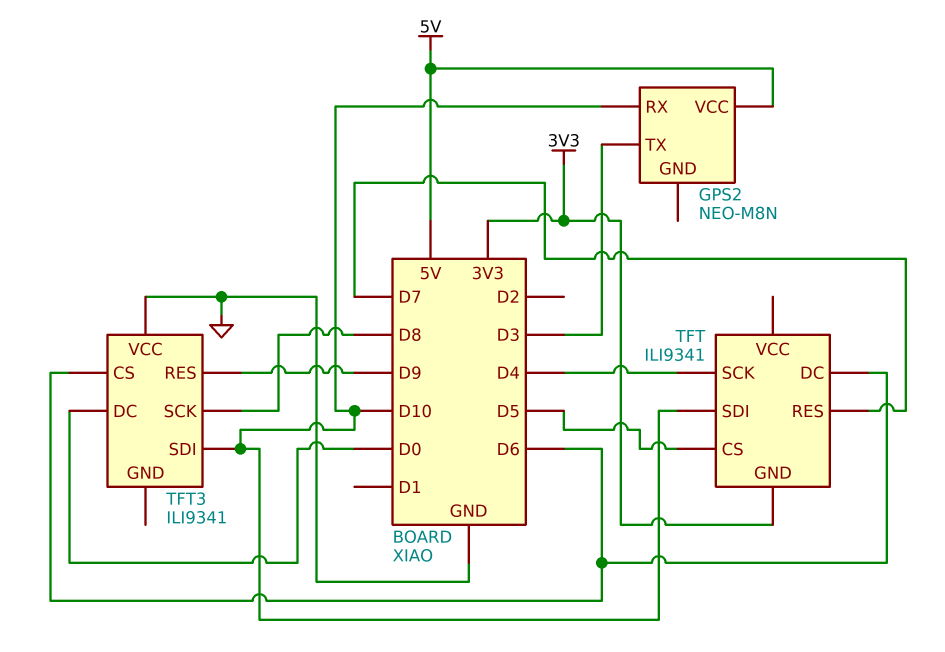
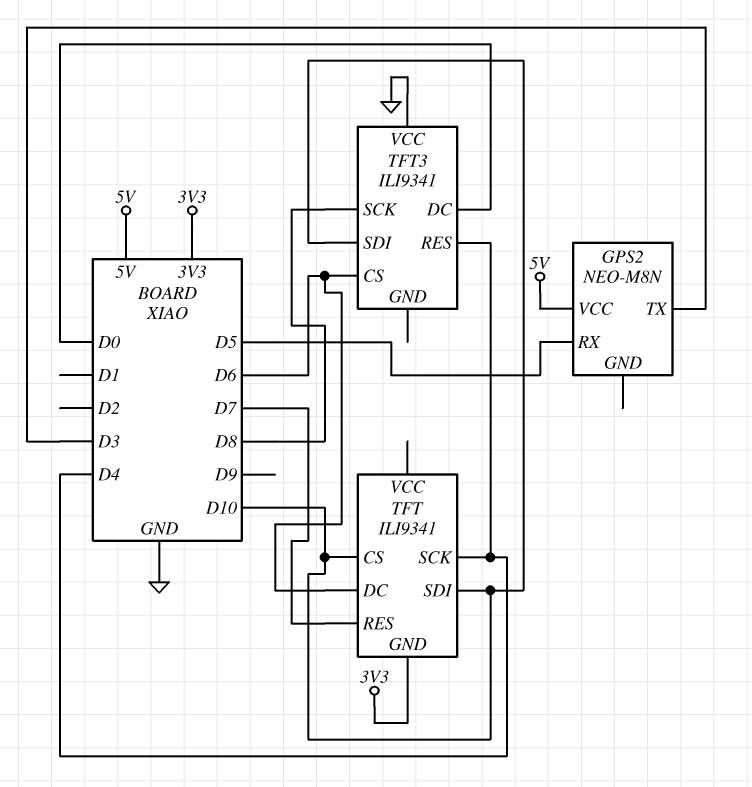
GPS2 pin RX: D10 -> D5
TFT pin CS: D5 -> D10
TFT3 pin RES: D9 -> D4

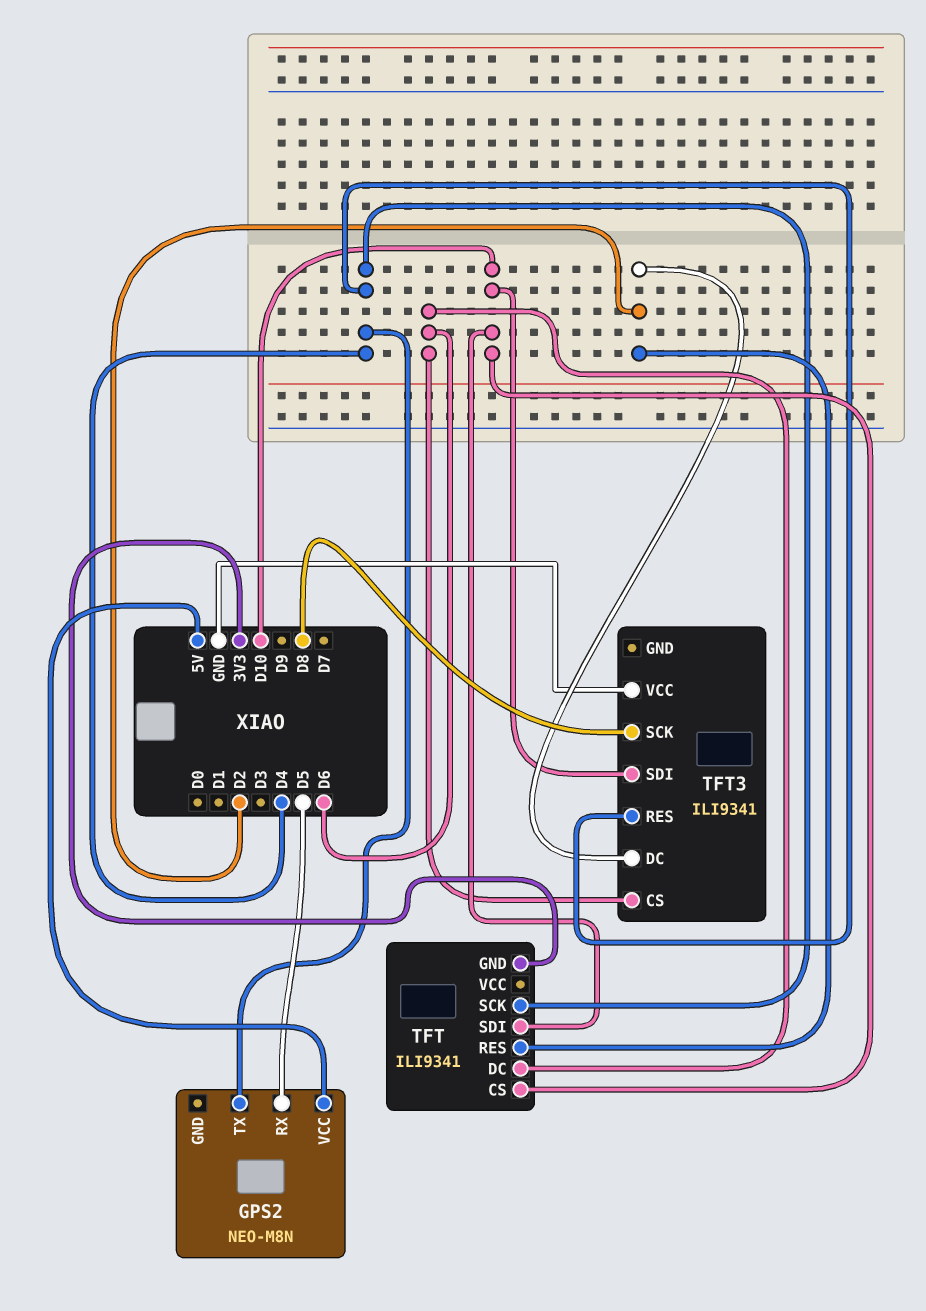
GPS2 pin TX: D3 -> D4
TFT pin RES: D7 -> D2
TFT3 pin DC: D0 -> D2

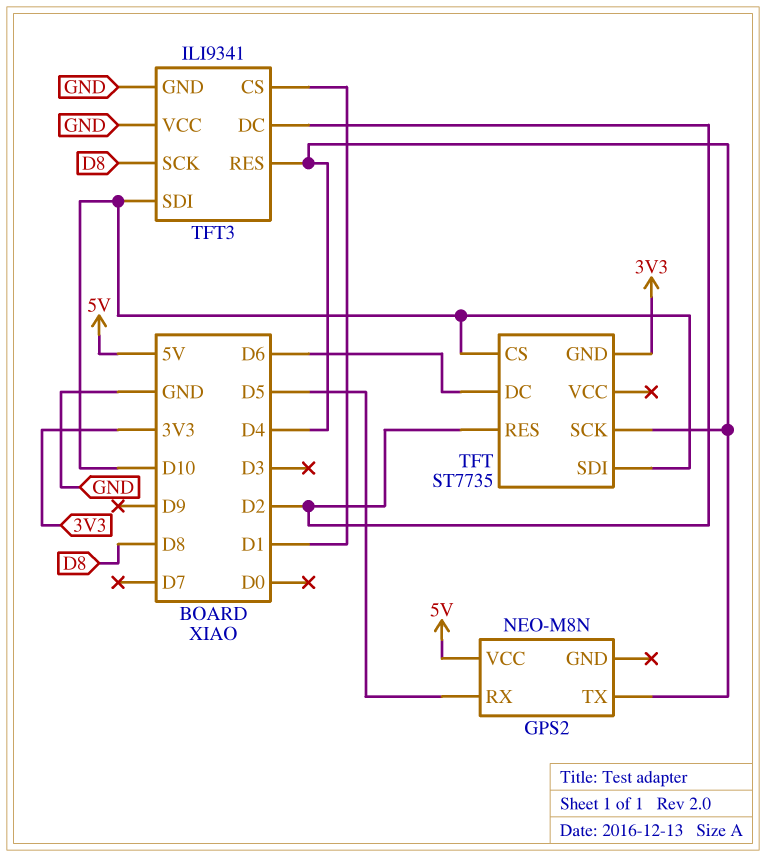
TFT: ILI9341 -> ST7735
TFT3 pin CS: D6 -> D1
TFT3 pin GND: none -> GND

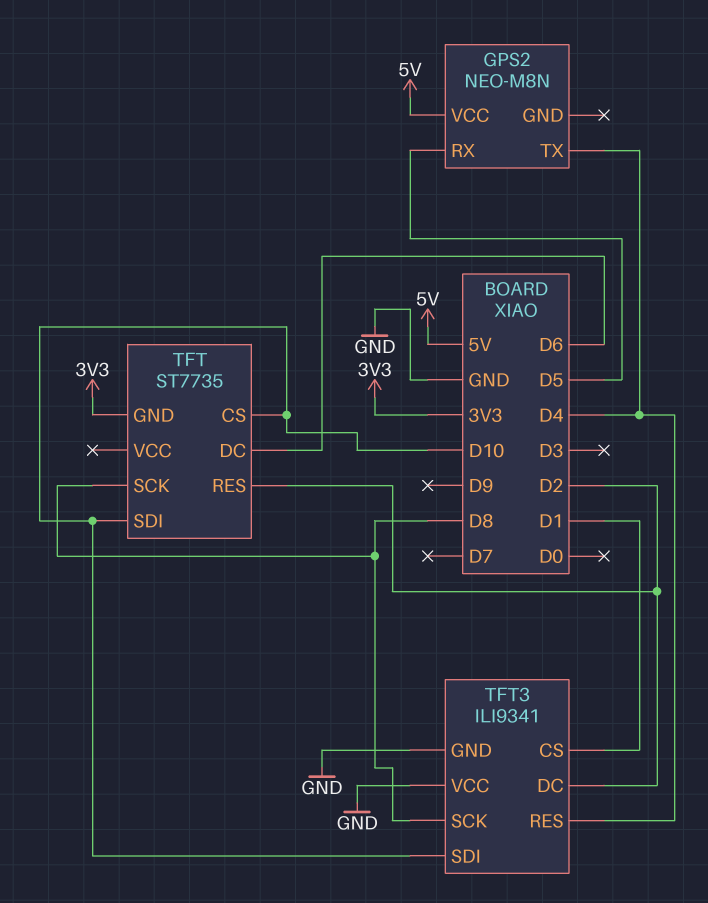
TFT pin SCK: D4 -> D8

